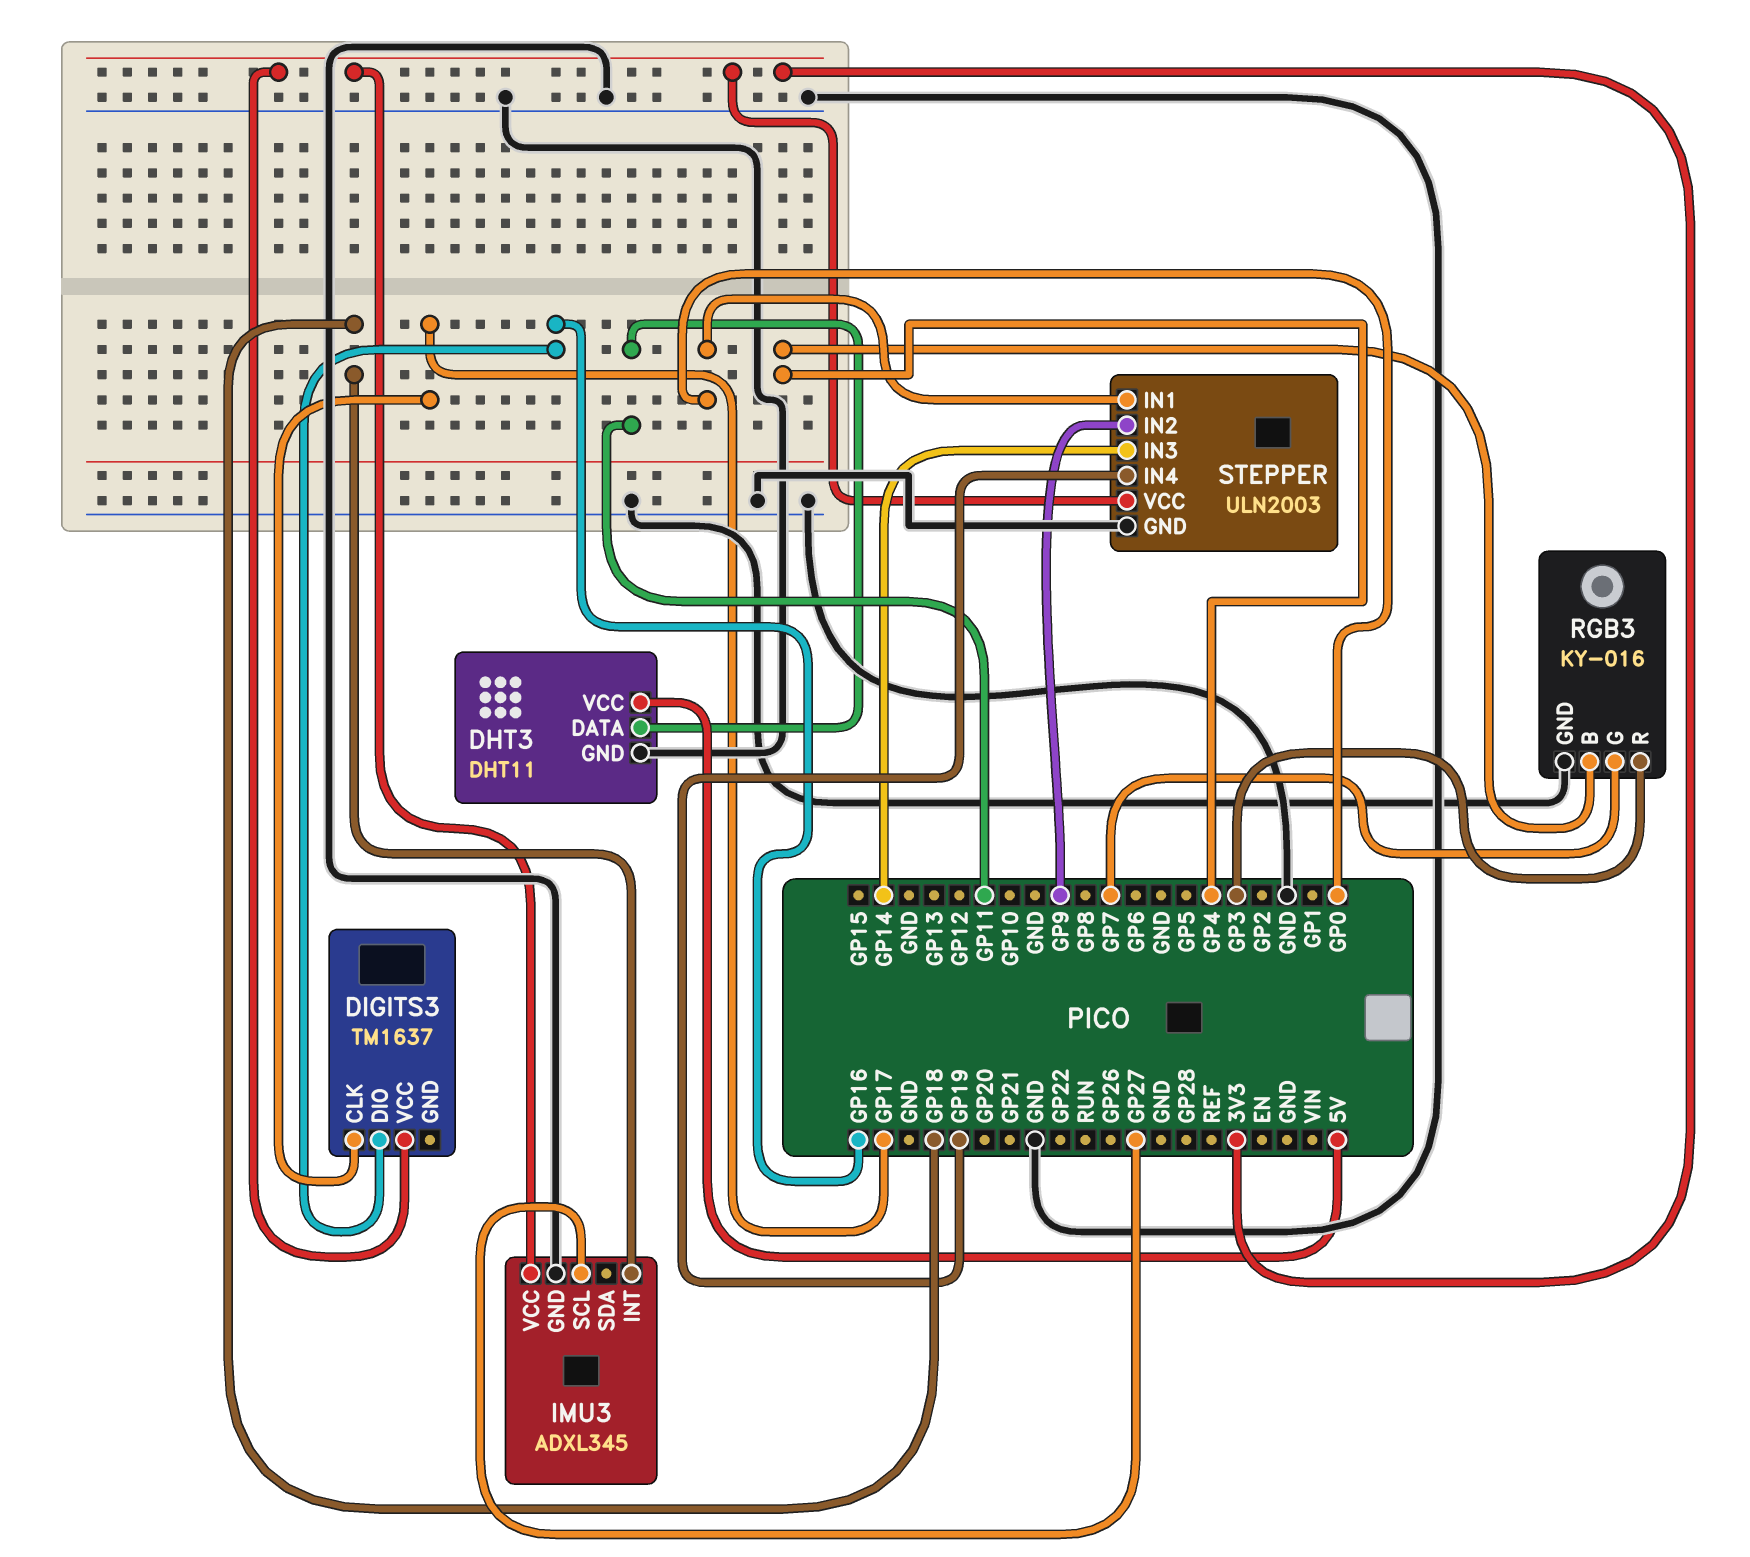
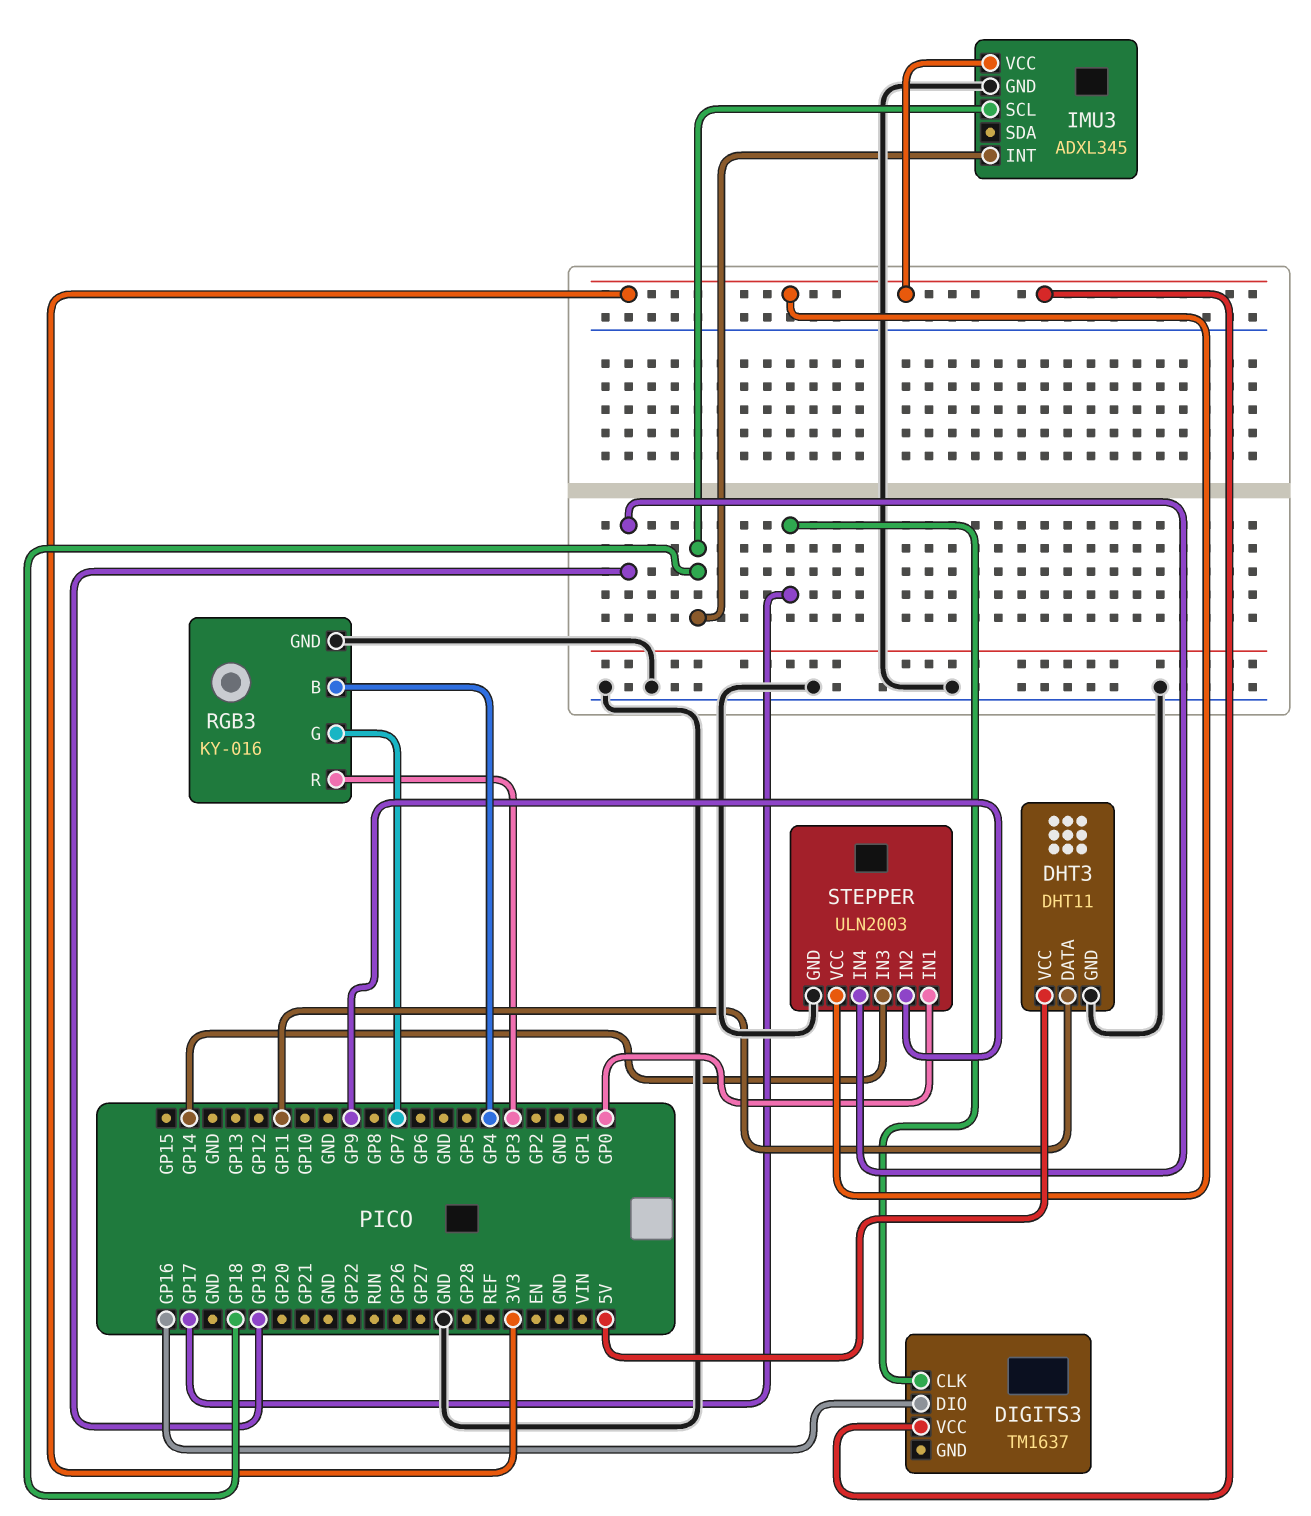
IMU3 pin SCL: GP27 -> GP18

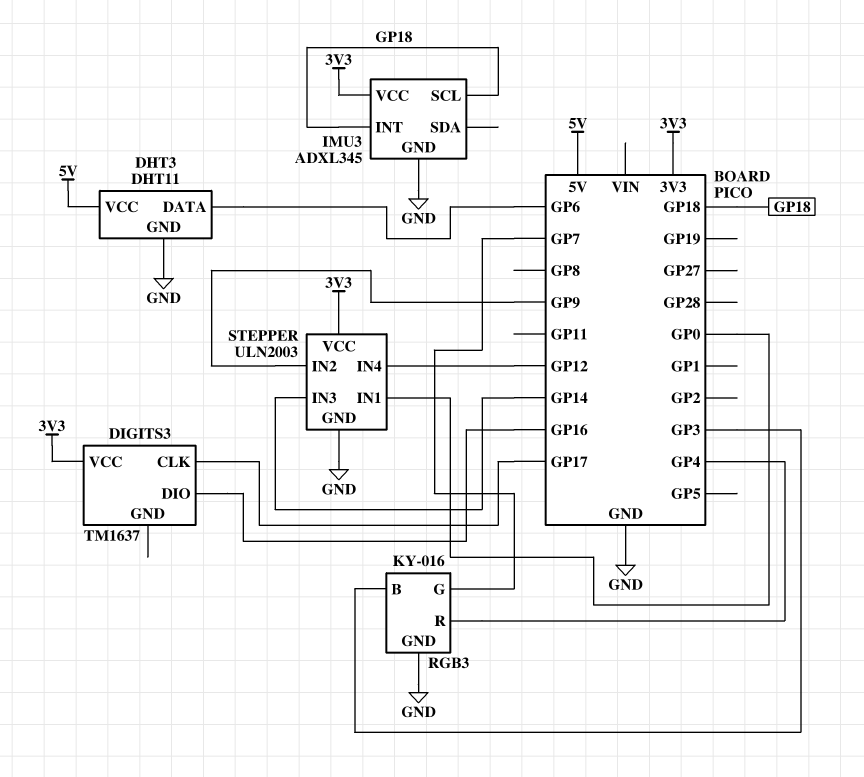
DHT3 pin DATA: GP11 -> GP6
RGB3 pin B: GP4 -> GP3
RGB3 pin R: GP3 -> GP4
STEPPER pin IN4: GP19 -> GP12

